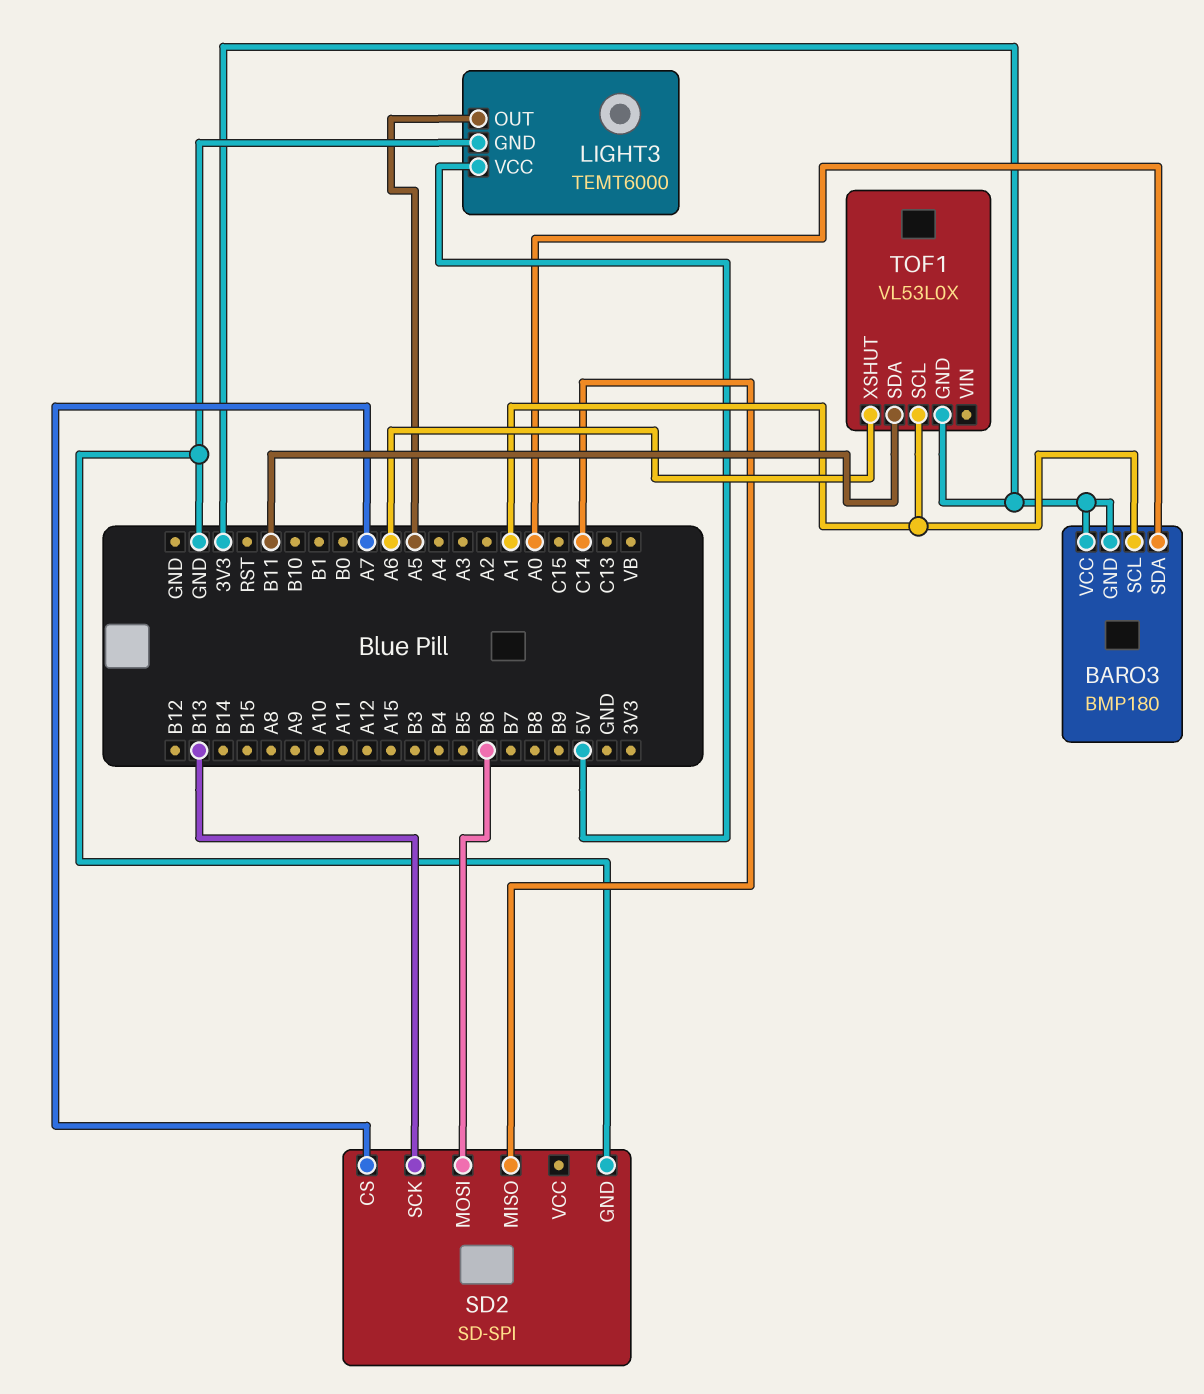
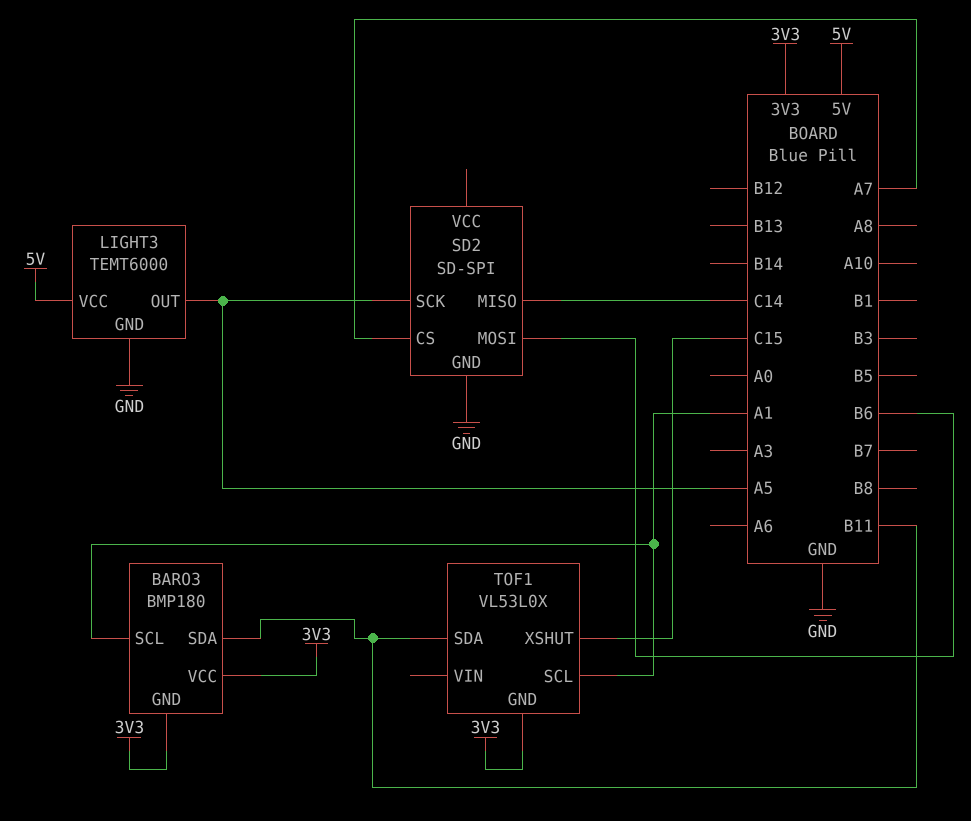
BARO3 pin SDA: A0 -> B11
SD2 pin SCK: B13 -> A5
TOF1 pin XSHUT: A6 -> C15

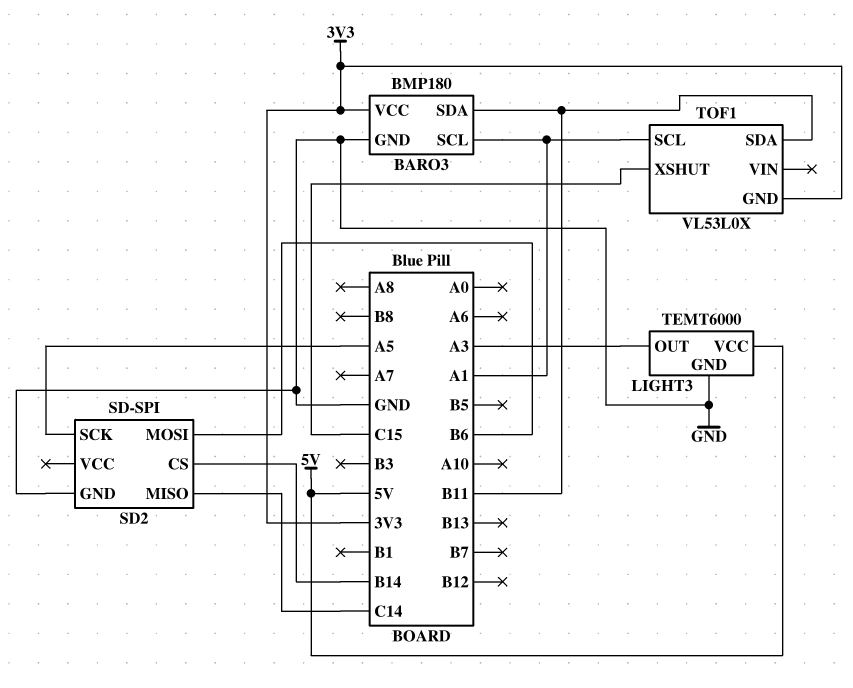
BARO3 pin GND: 3V3 -> GND
LIGHT3 pin OUT: A5 -> A3
SD2 pin CS: A7 -> B14

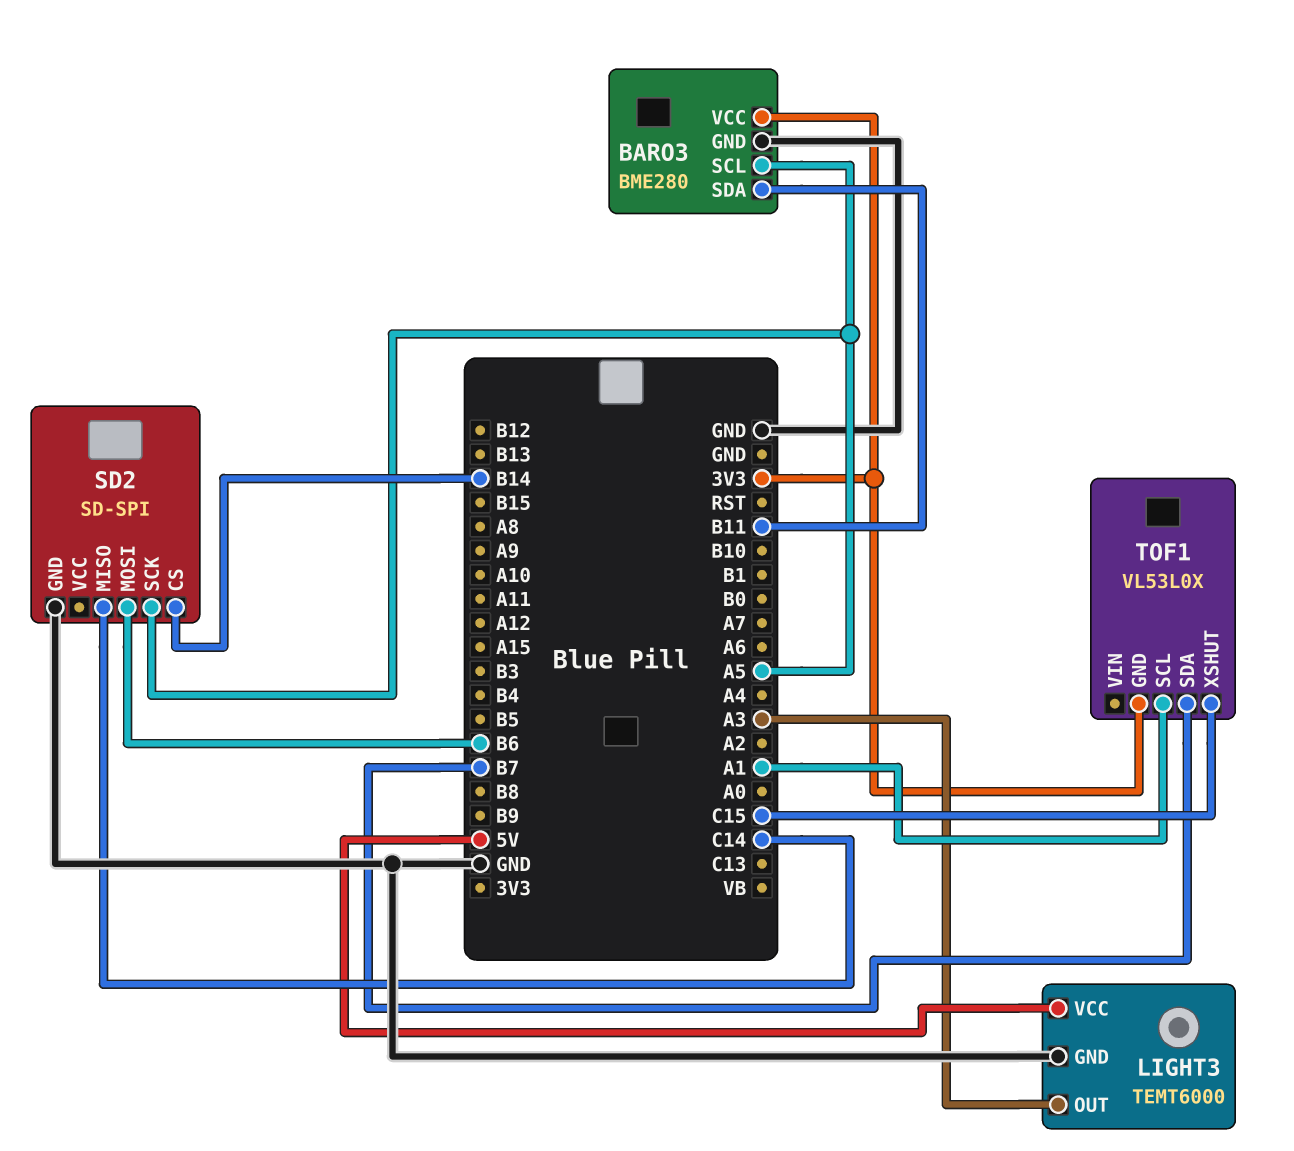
BARO3: BMP180 -> BME280
BARO3 pin SCL: A1 -> A5
TOF1 pin SDA: B11 -> B7

